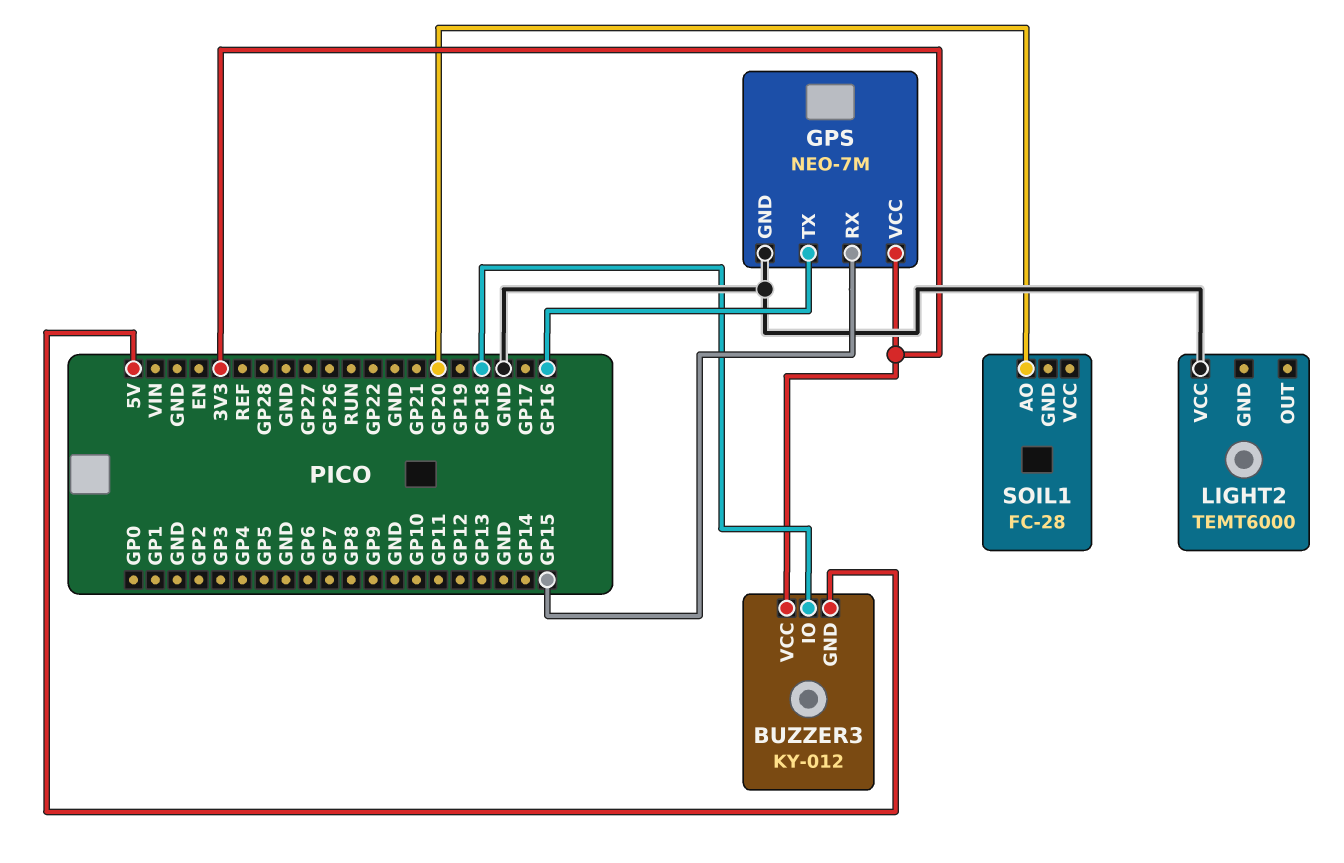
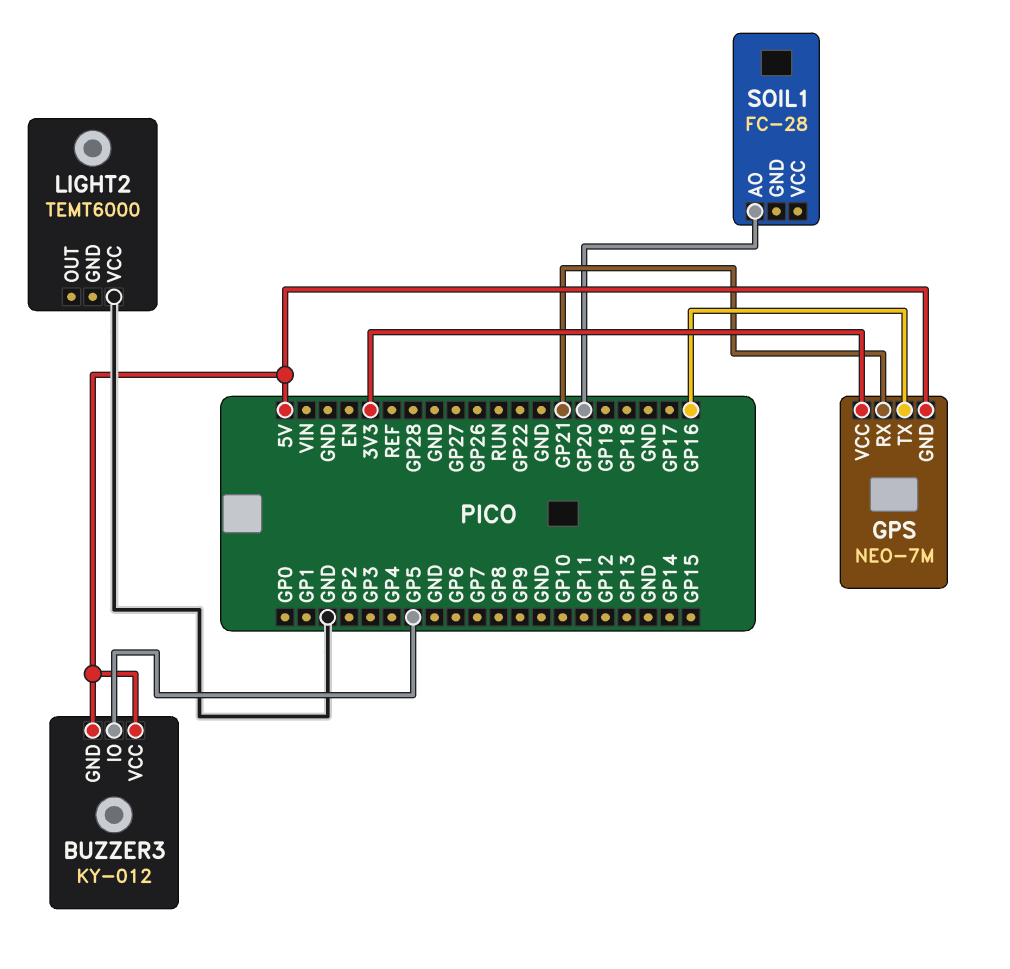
BUZZER3 pin IO: GP18 -> GP5
BUZZER3 pin VCC: 3V3 -> 5V
GPS pin GND: GND -> 5V
GPS pin RX: GP15 -> GP21

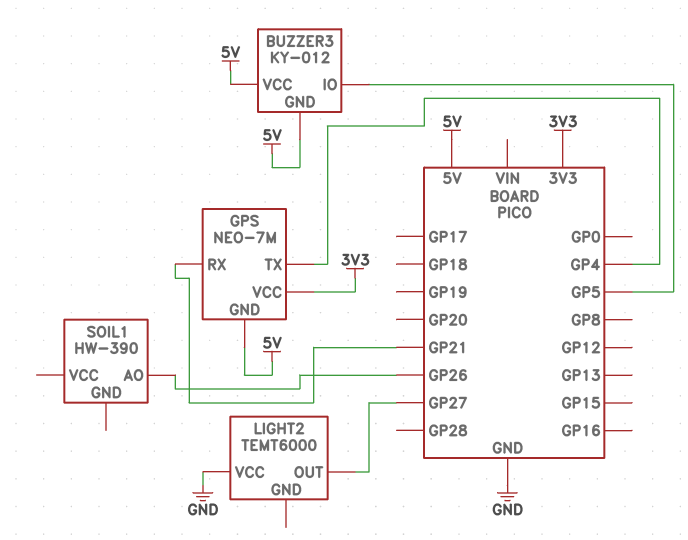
GPS pin TX: GP16 -> GP4
LIGHT2 pin OUT: none -> GP27
SOIL1: FC-28 -> HW-390
SOIL1 pin AO: GP20 -> GP26

